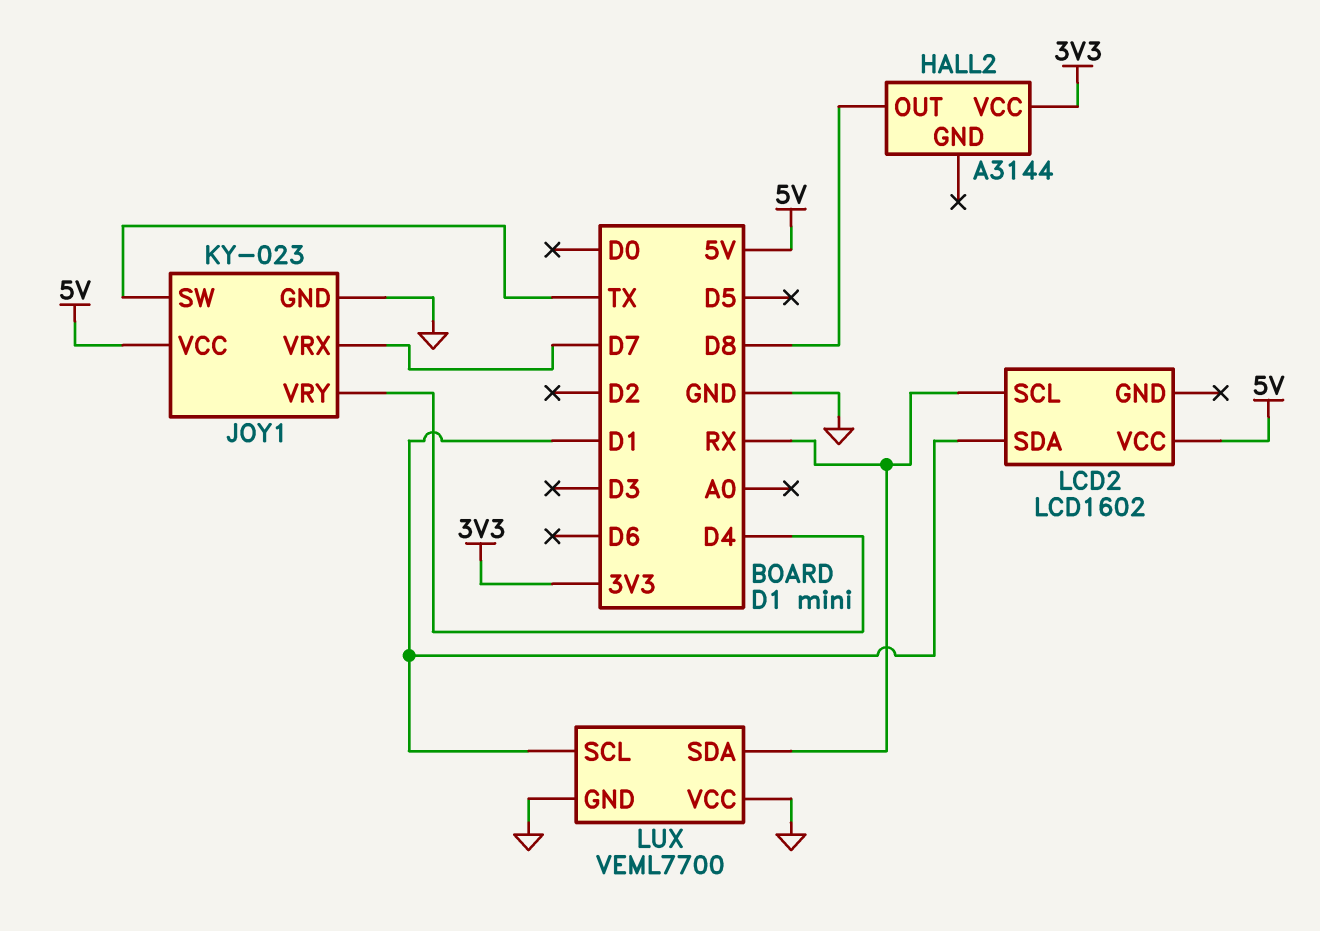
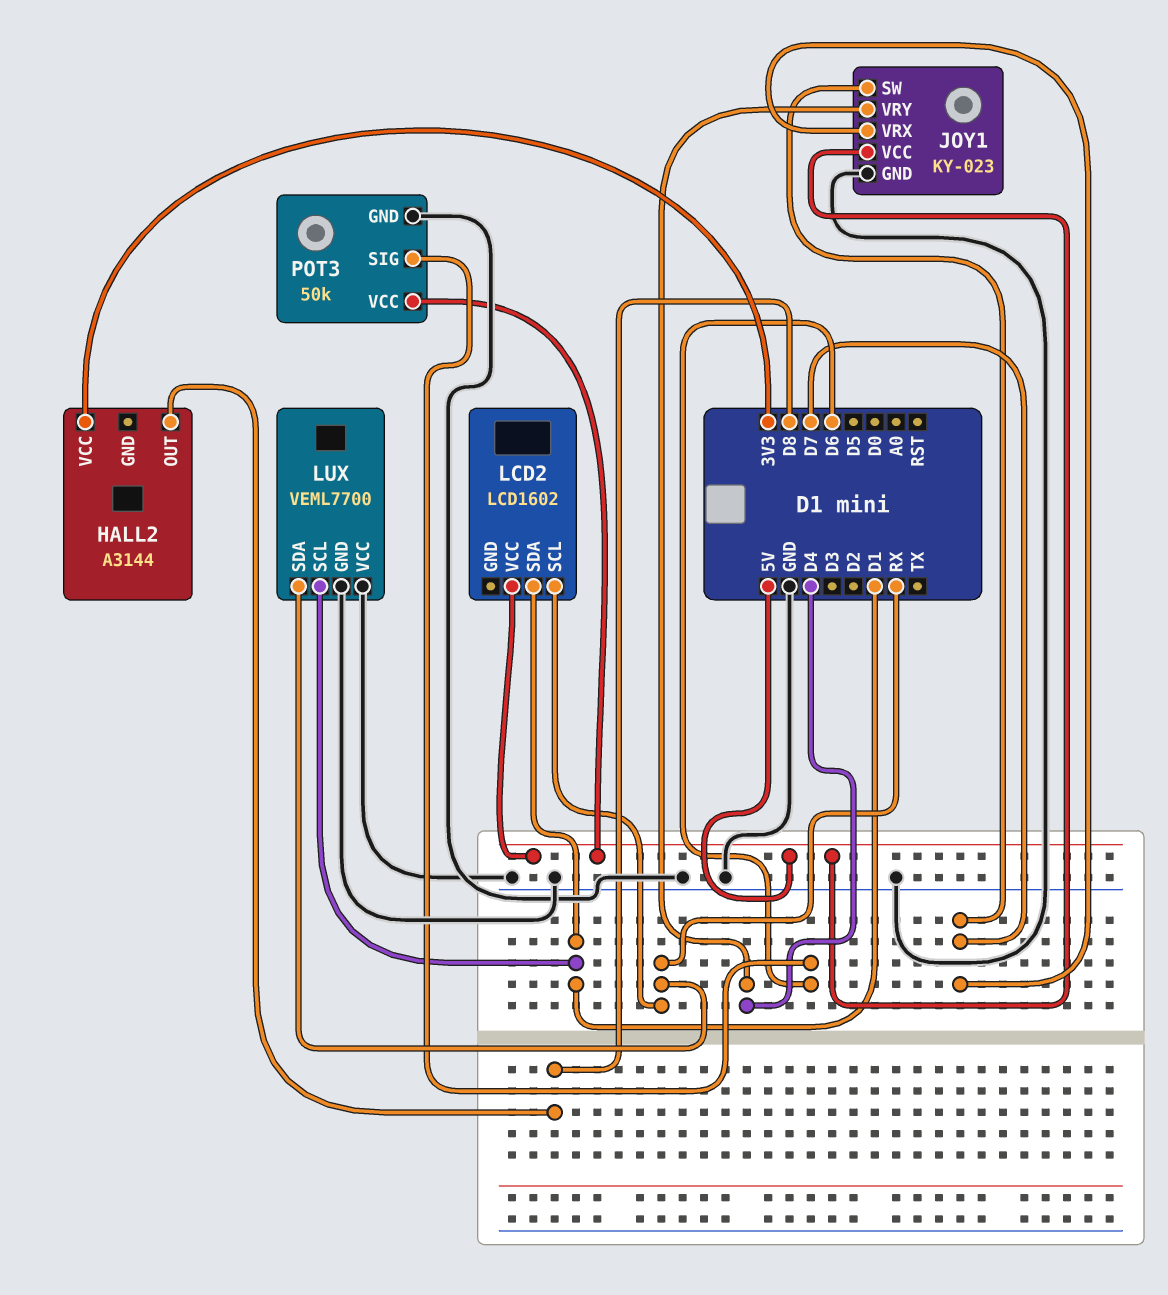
JOY1 pin SW: TX -> D7
POT3: none -> 50k
POT3 pin GND: none -> GND
POT3 pin SIG: none -> D6
POT3 pin VCC: none -> 5V

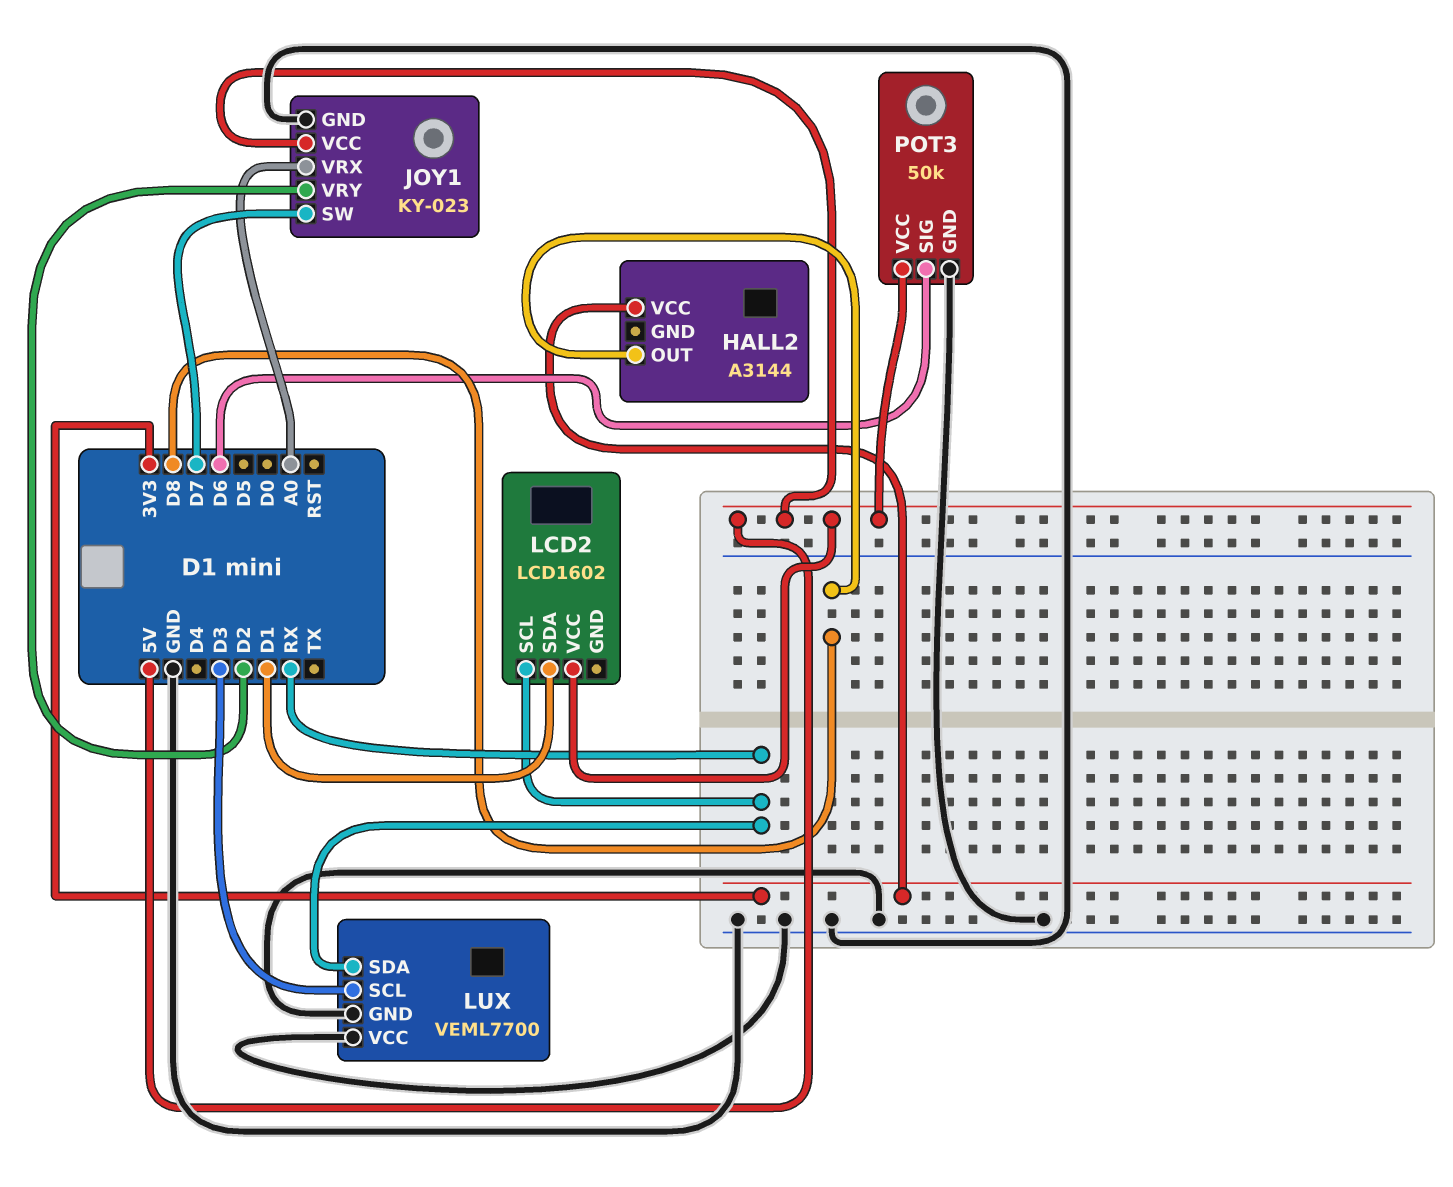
JOY1 pin VRX: D7 -> A0
JOY1 pin VRY: D4 -> D2
LUX pin SCL: D1 -> D3

